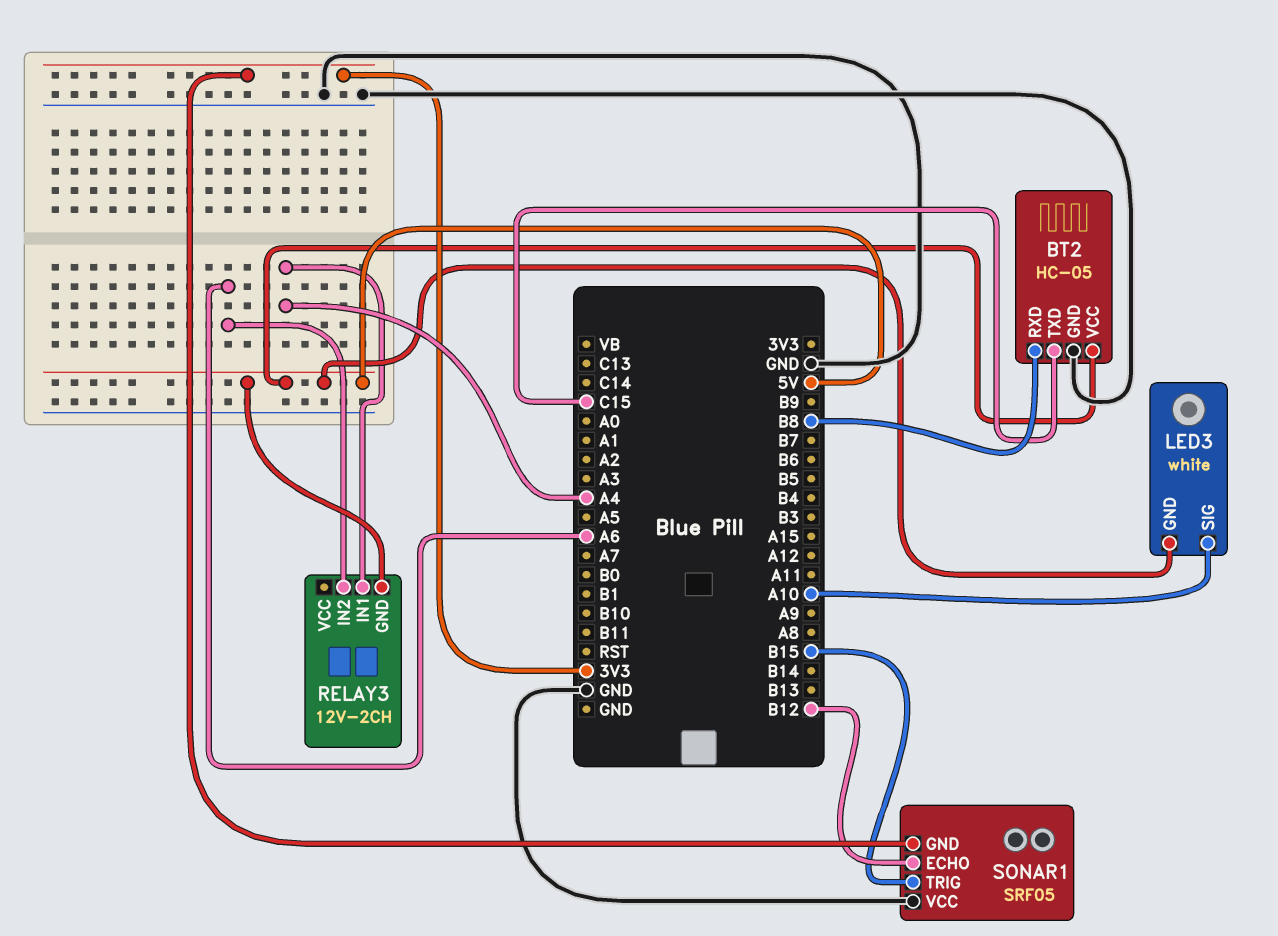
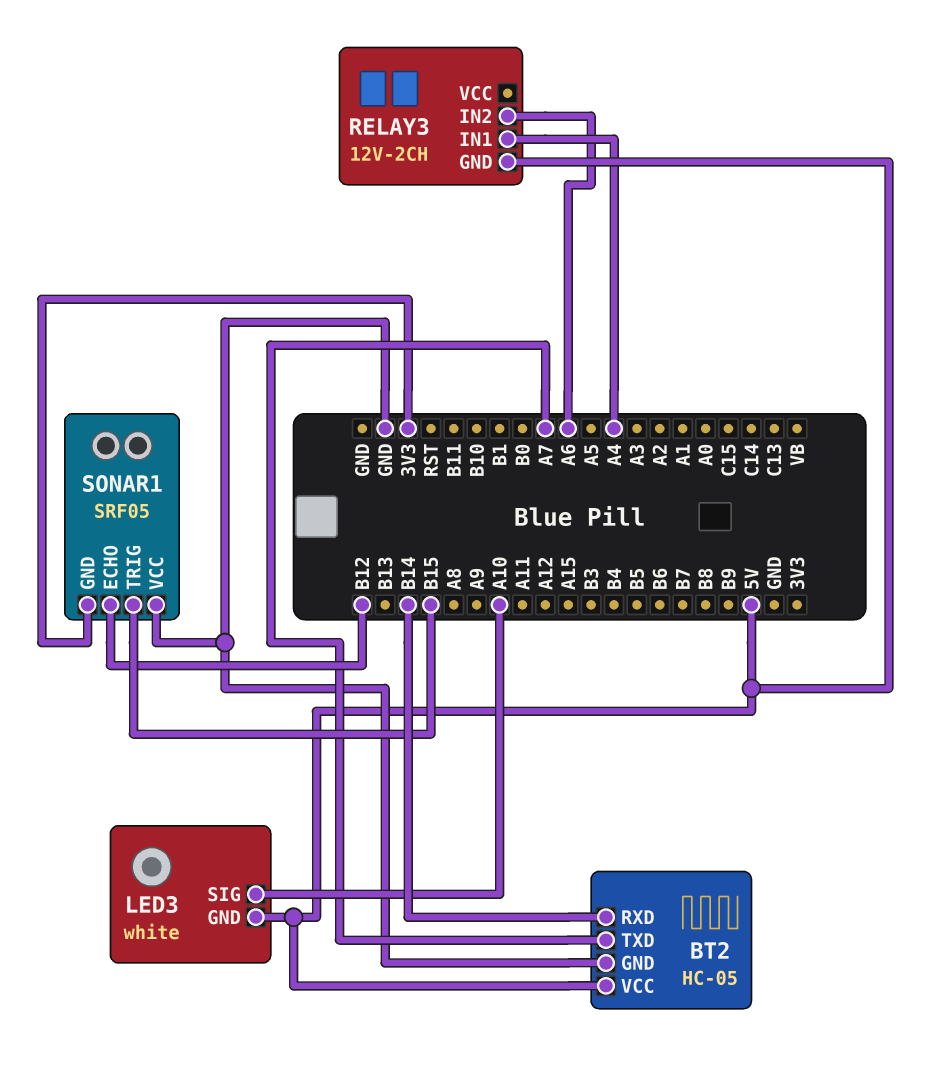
BT2 pin RXD: B8 -> B14
BT2 pin TXD: C15 -> A7

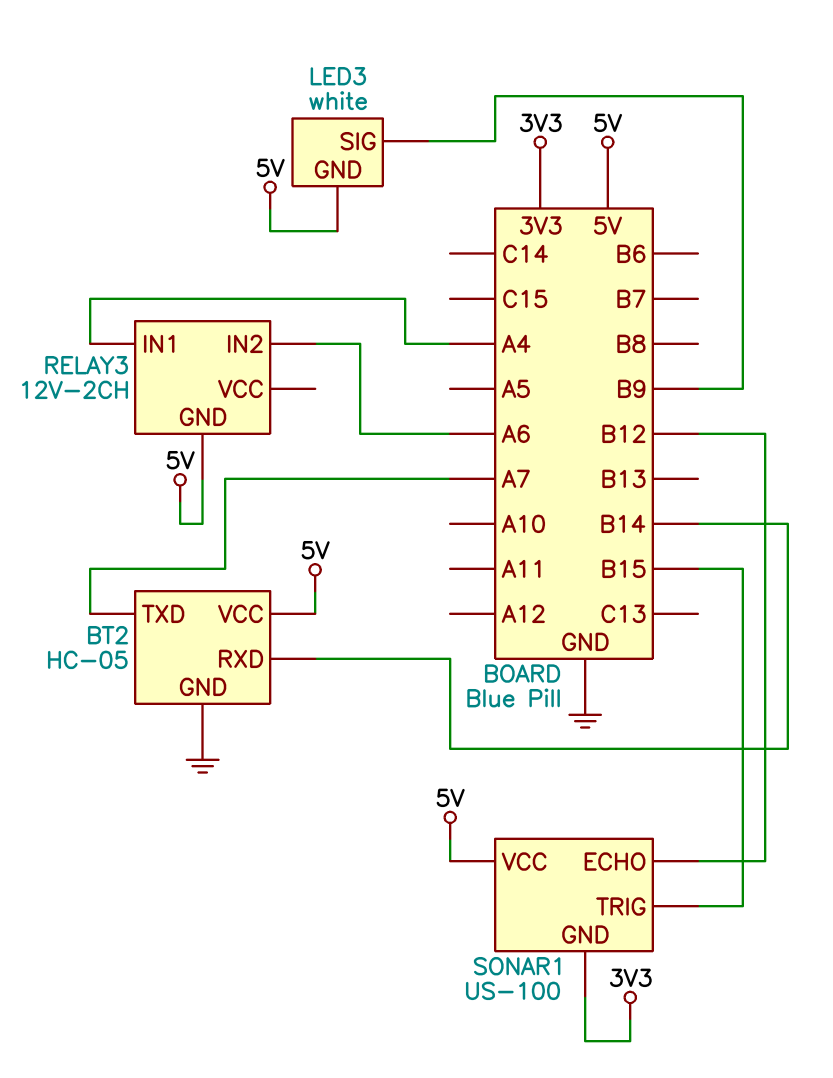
LED3 pin SIG: A10 -> B9
SONAR1: SRF05 -> US-100
SONAR1 pin VCC: GND -> 5V

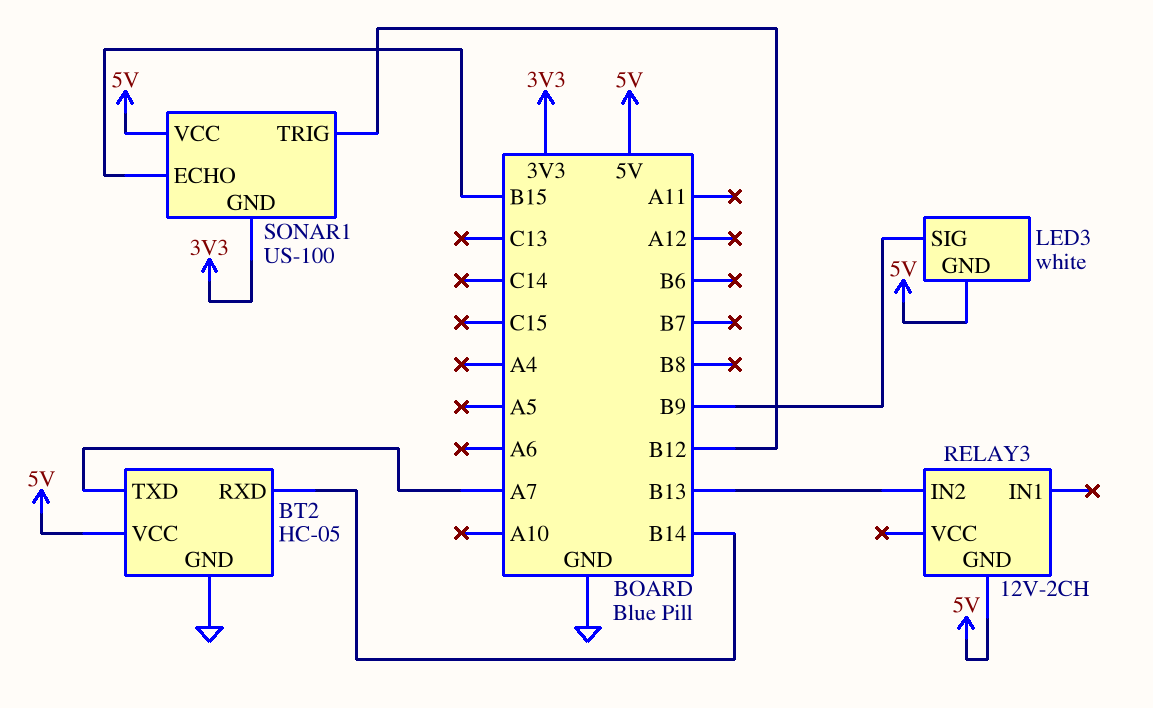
RELAY3 pin IN1: A4 -> none
RELAY3 pin IN2: A6 -> B13
SONAR1 pin ECHO: B12 -> B15
SONAR1 pin TRIG: B15 -> B12

